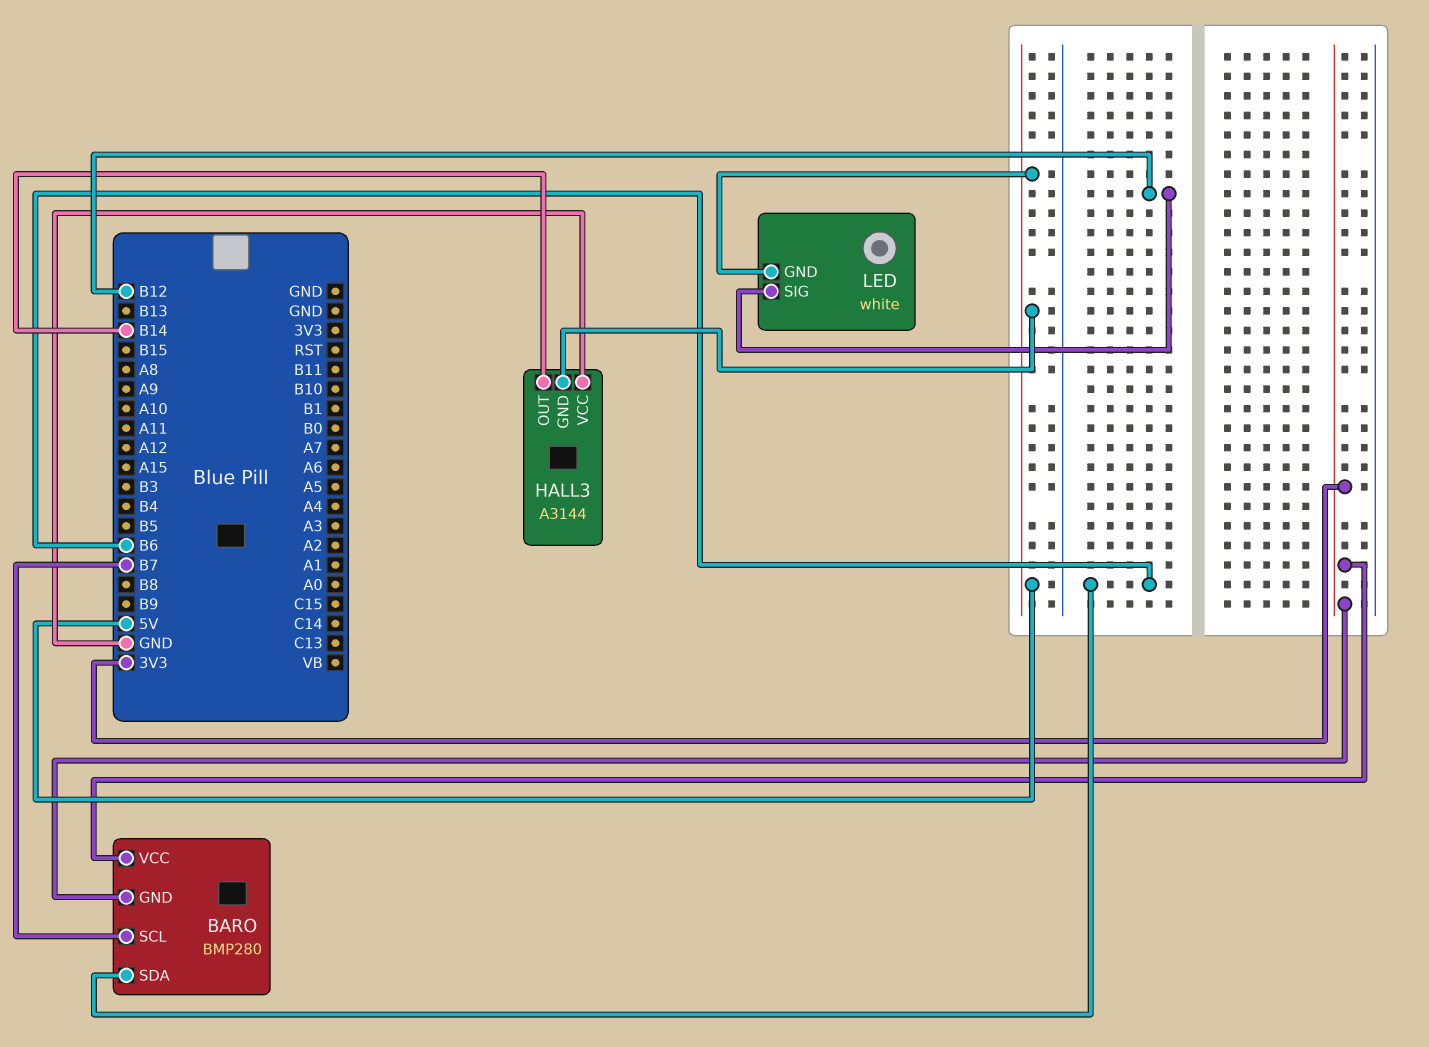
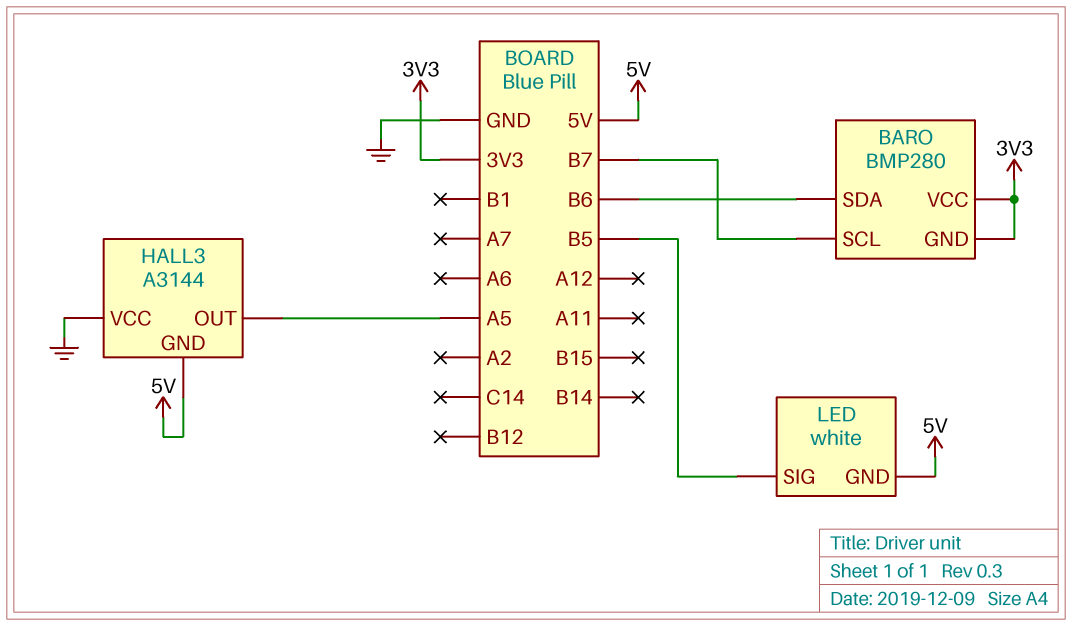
HALL3 pin OUT: B14 -> A5
LED pin SIG: B12 -> B5

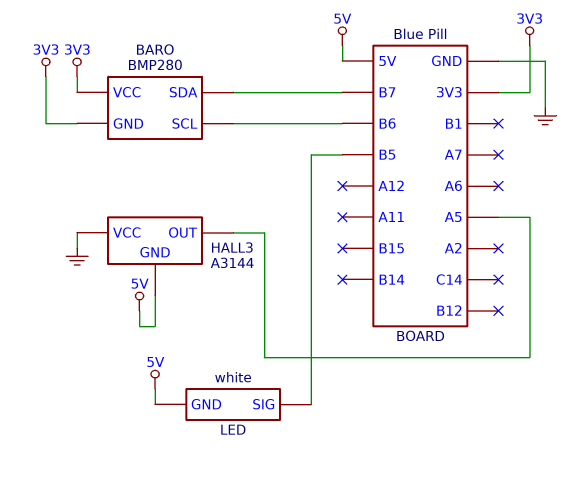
BARO pin SCL: B7 -> B6
BARO pin SDA: B6 -> B7

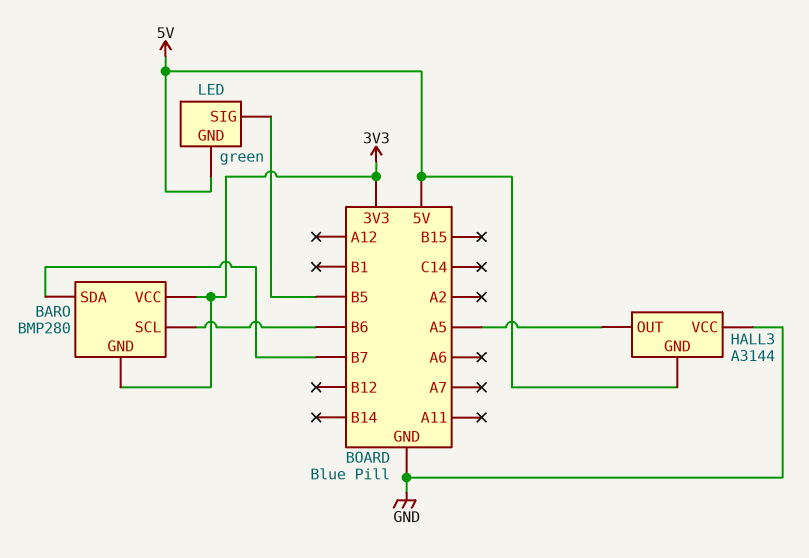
LED: white -> green

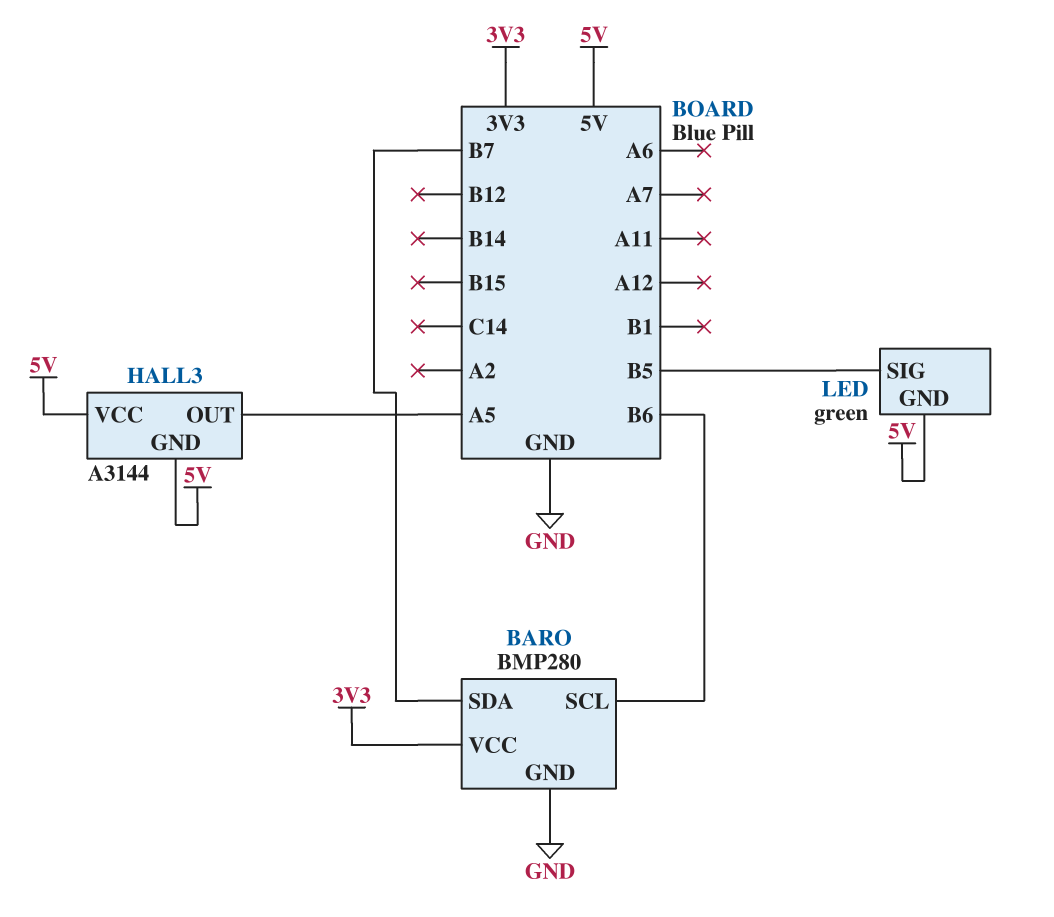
BARO pin GND: 3V3 -> GND
HALL3 pin VCC: GND -> 5V

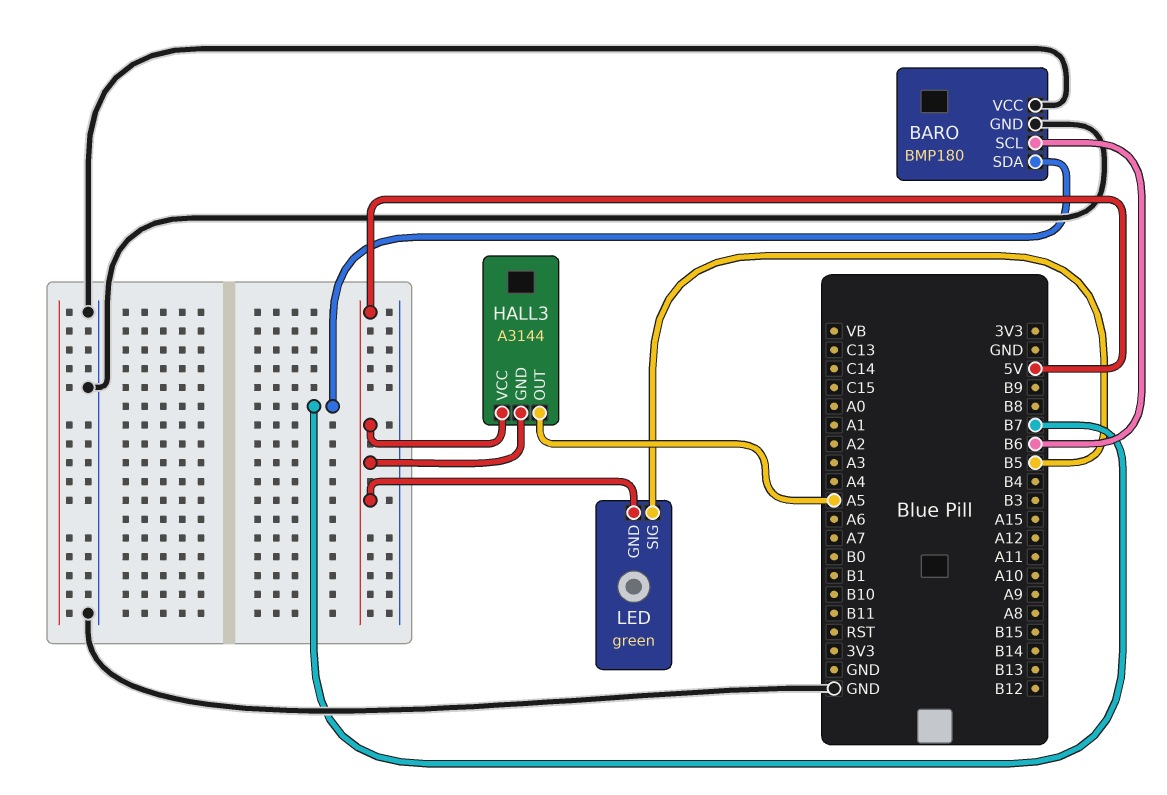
BARO: BMP280 -> BMP180
BARO pin VCC: 3V3 -> GND

